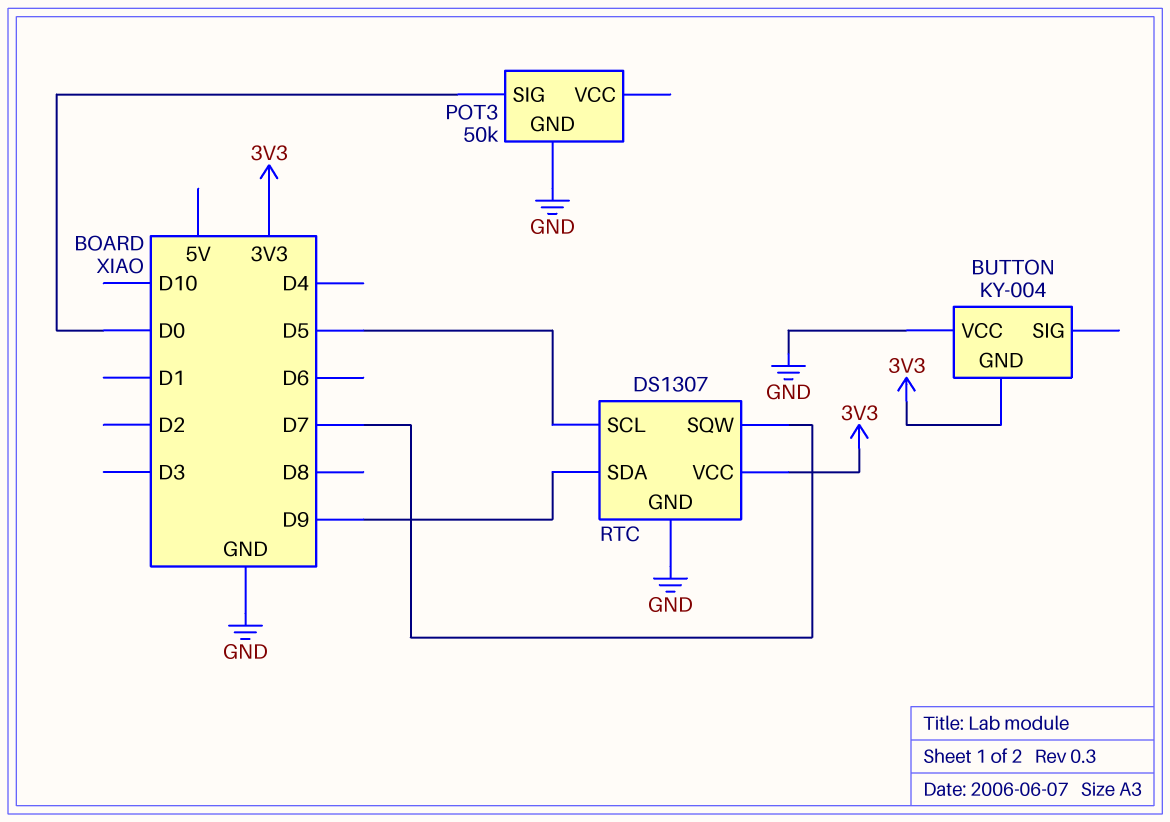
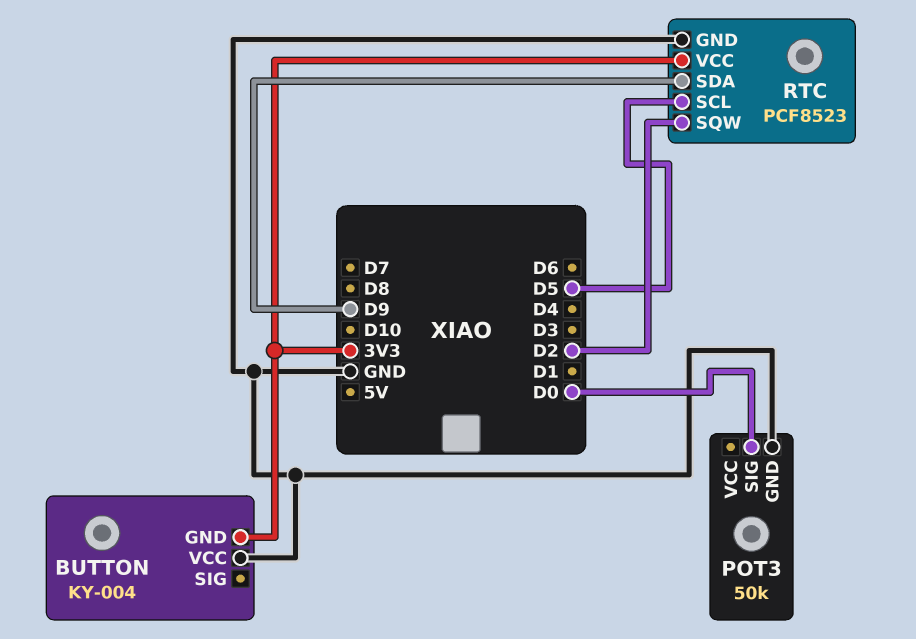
RTC: DS1307 -> PCF8523
RTC pin SQW: D7 -> D2

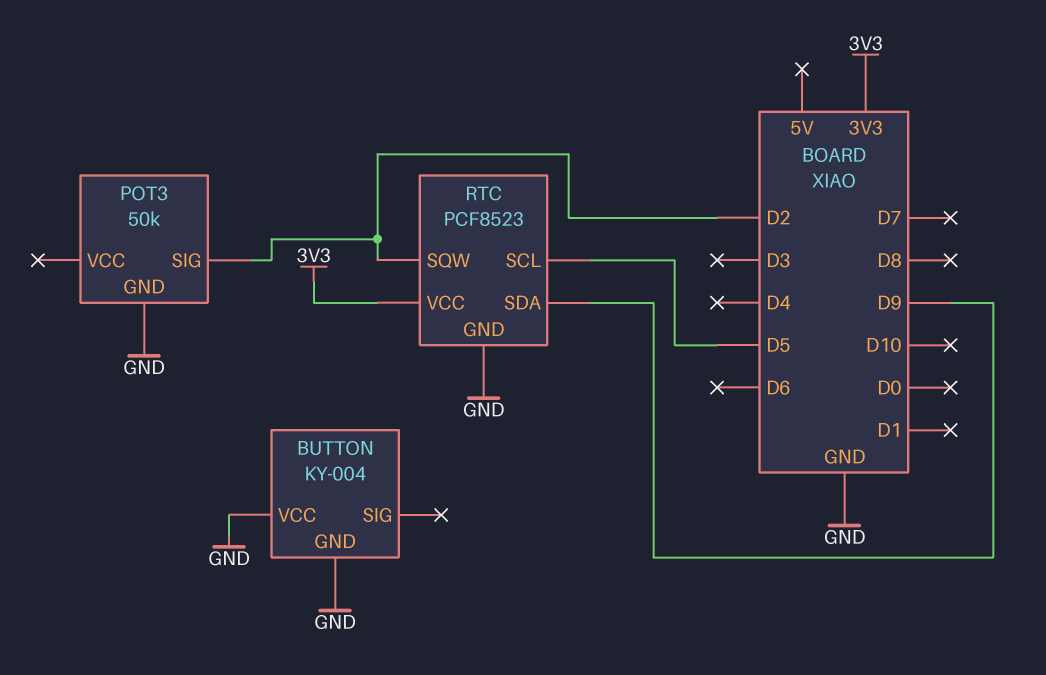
BUTTON pin GND: 3V3 -> GND
POT3 pin SIG: D0 -> D2

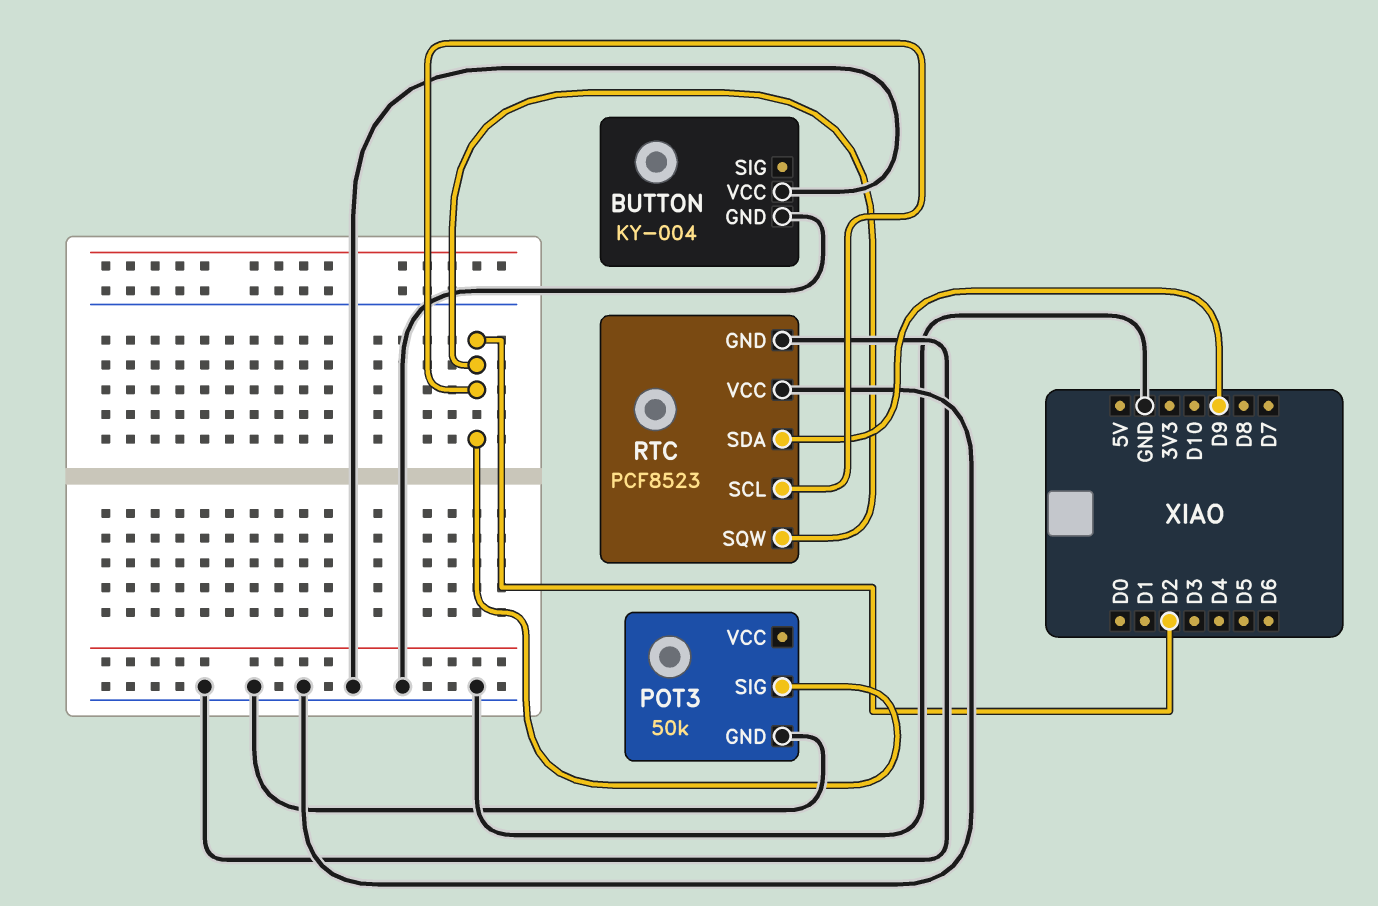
RTC pin SCL: D5 -> D2
RTC pin VCC: 3V3 -> GND

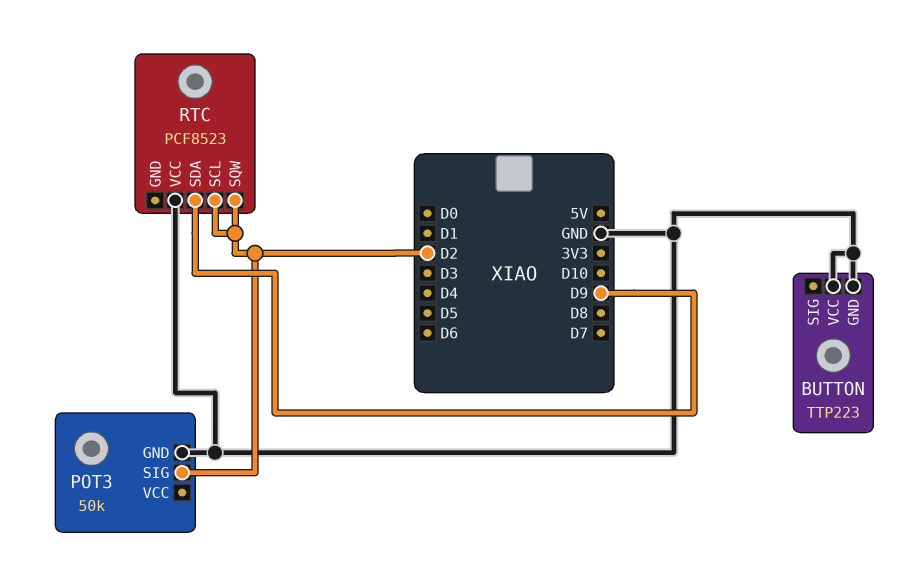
BUTTON: KY-004 -> TTP223
RTC pin GND: GND -> none

